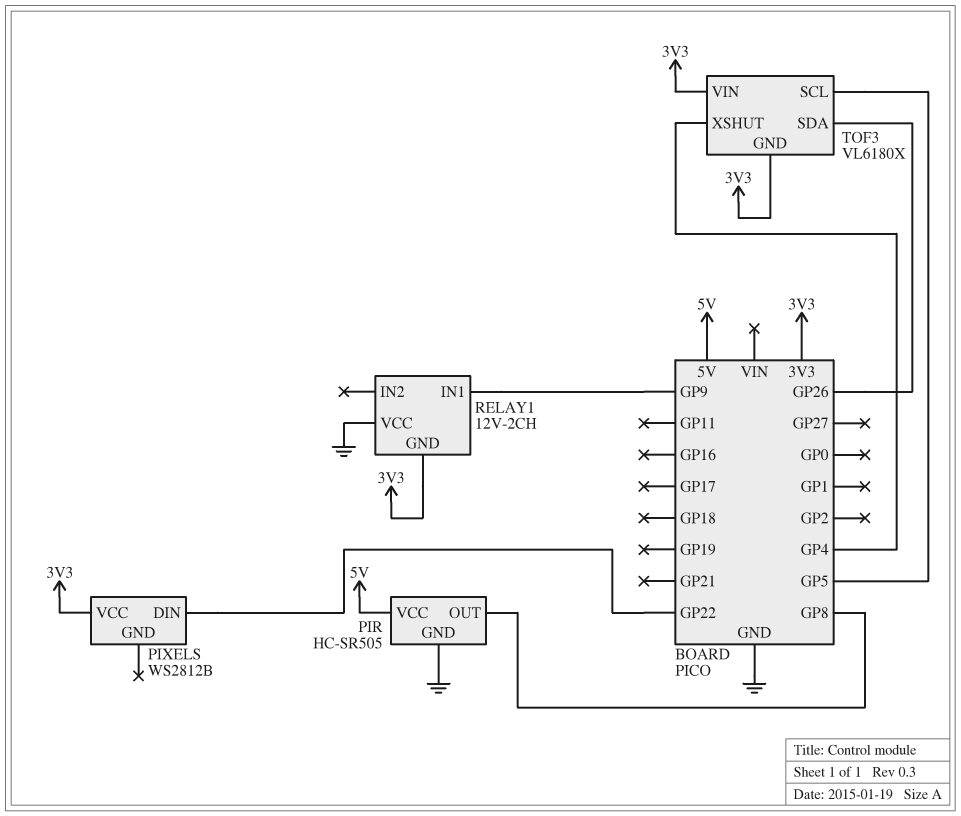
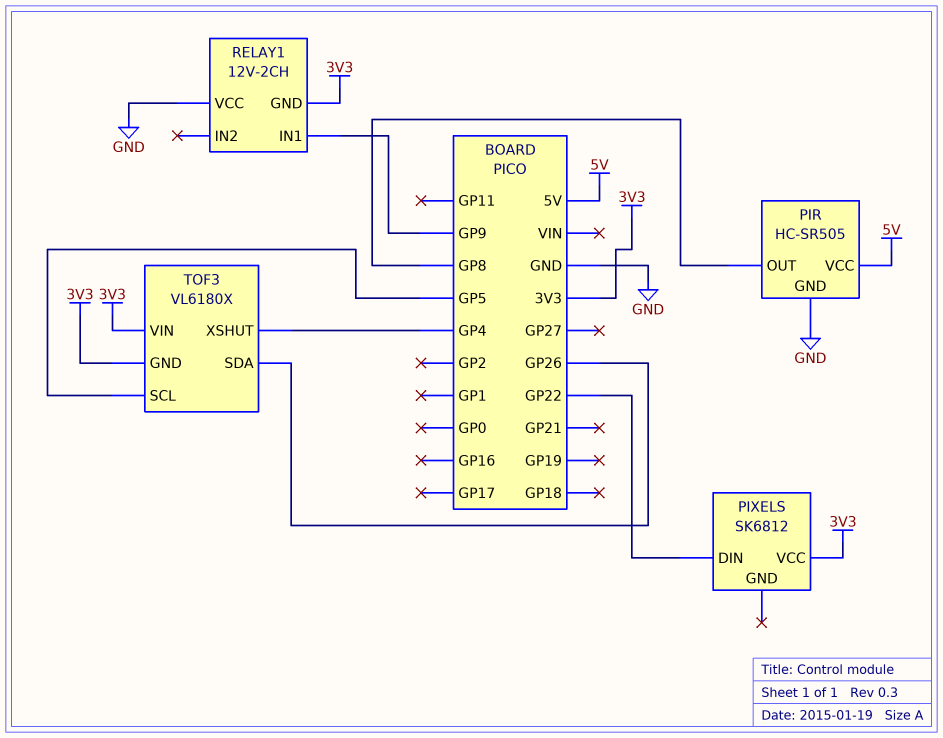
PIXELS: WS2812B -> SK6812

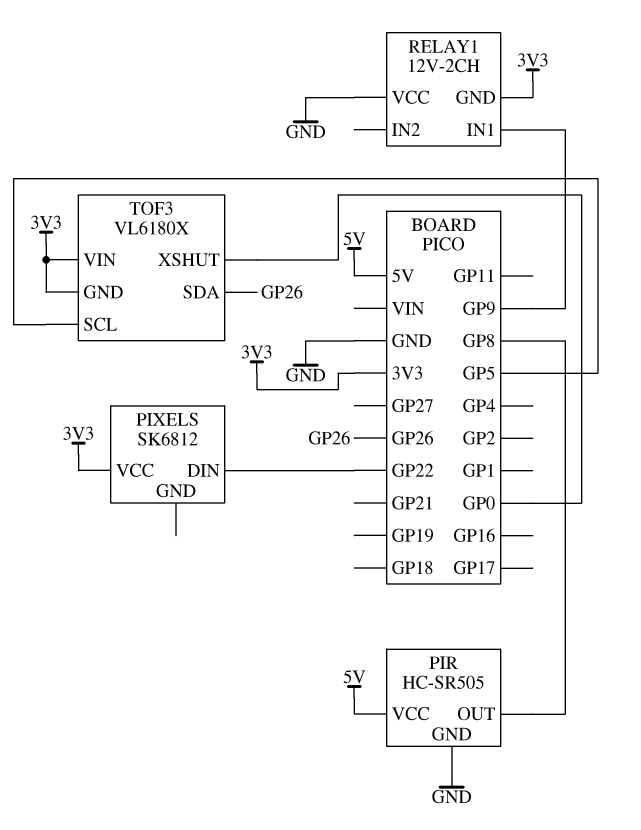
TOF3 pin XSHUT: GP4 -> GP0

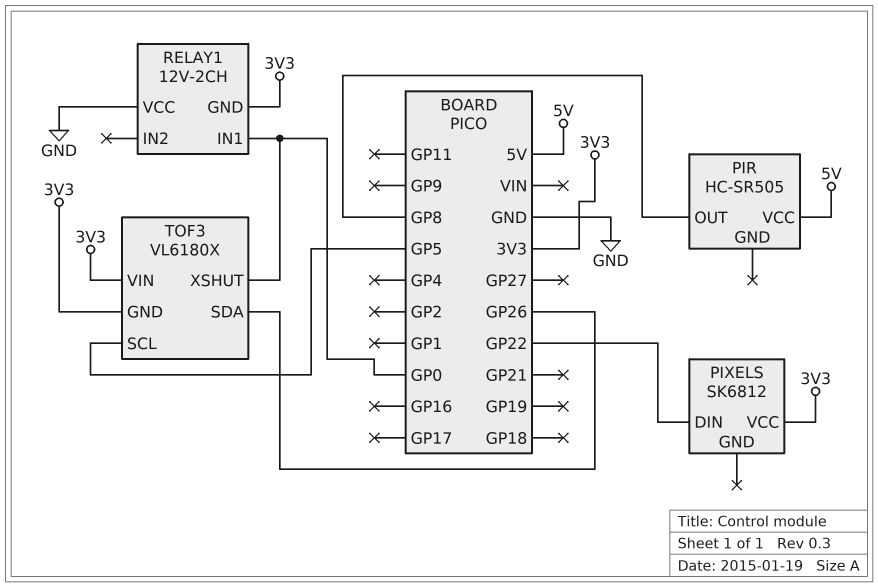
PIR pin GND: GND -> none
RELAY1 pin IN1: GP9 -> GP0

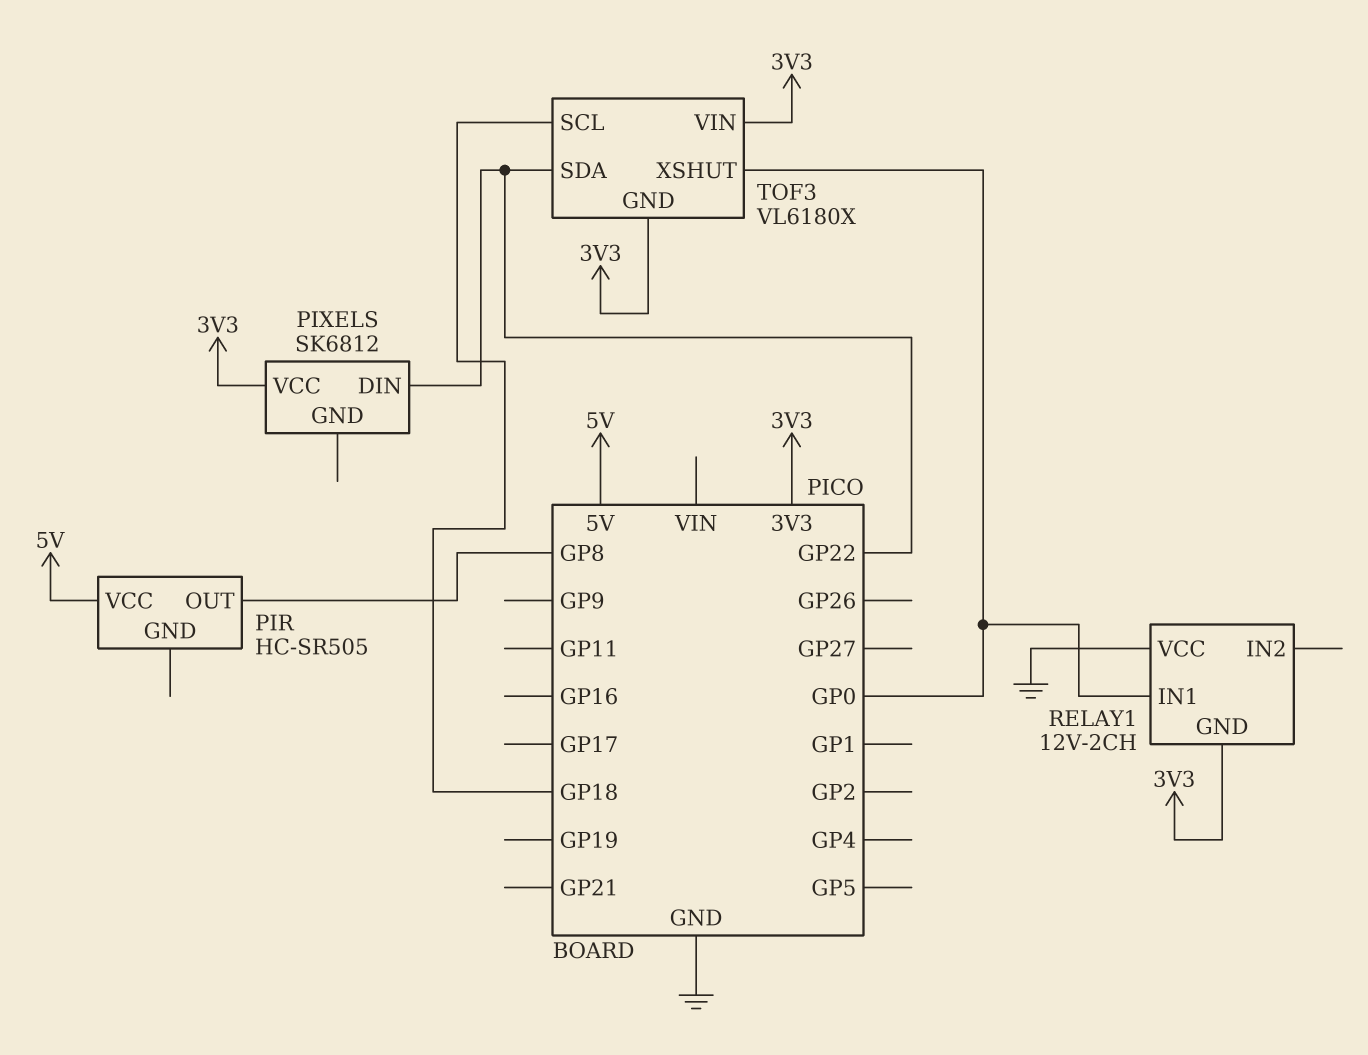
TOF3 pin SCL: GP5 -> GP18
TOF3 pin SDA: GP26 -> GP22

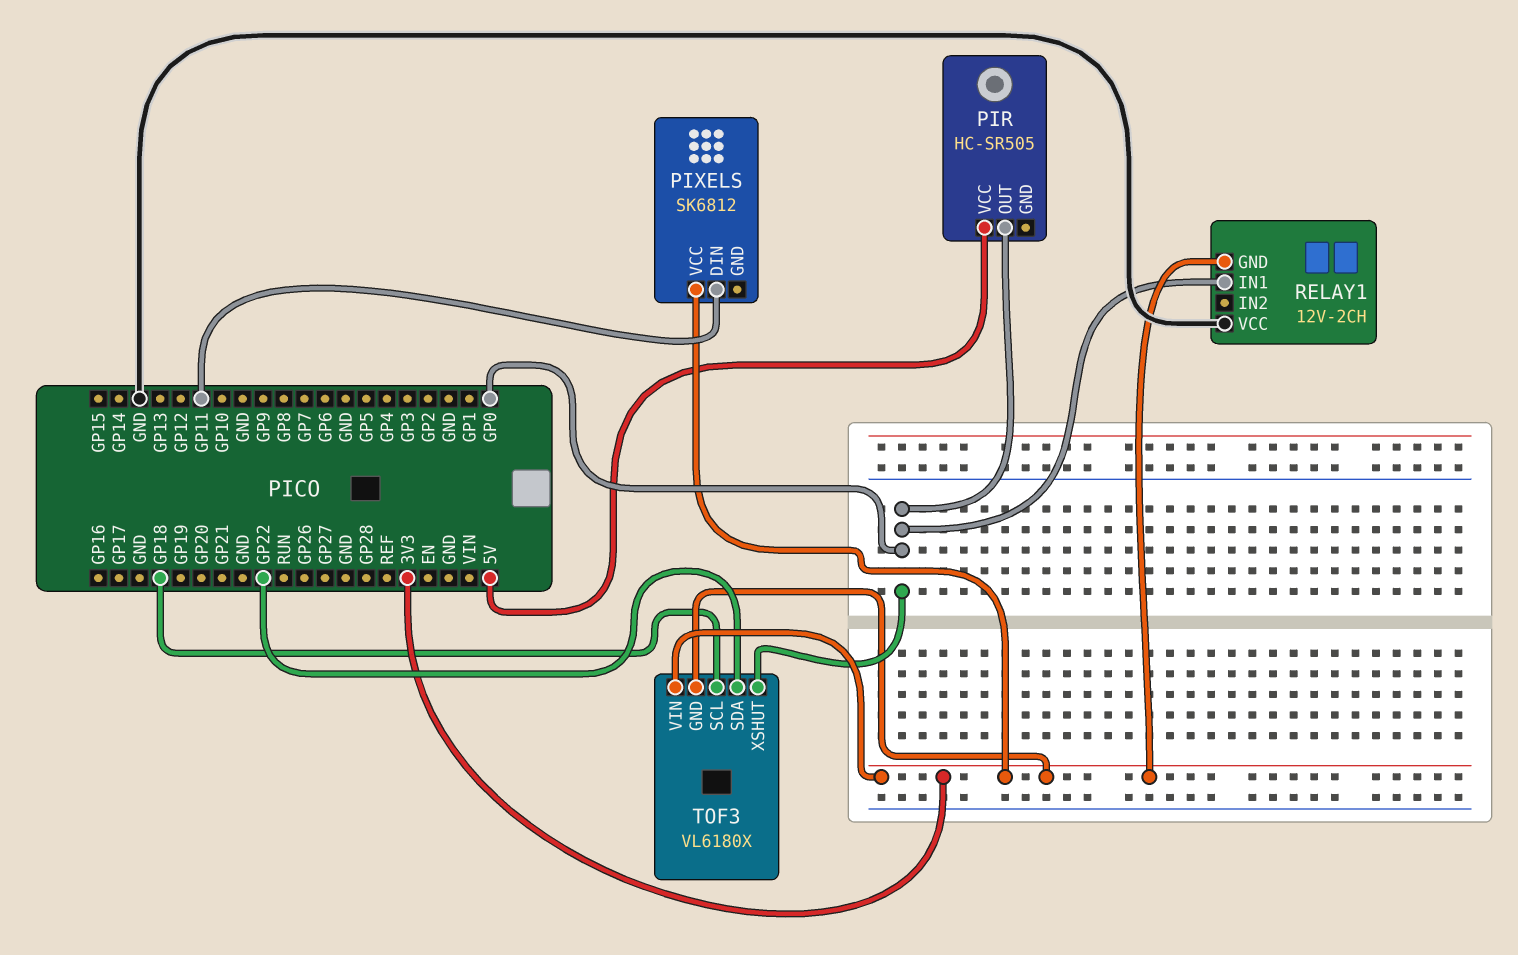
PIR pin OUT: GP8 -> GP0
PIXELS pin DIN: GP22 -> GP11

